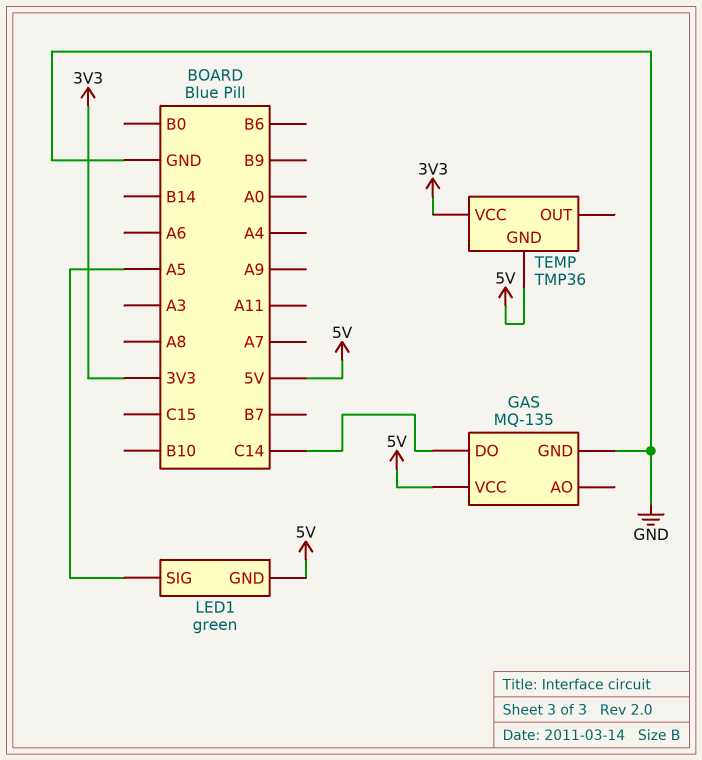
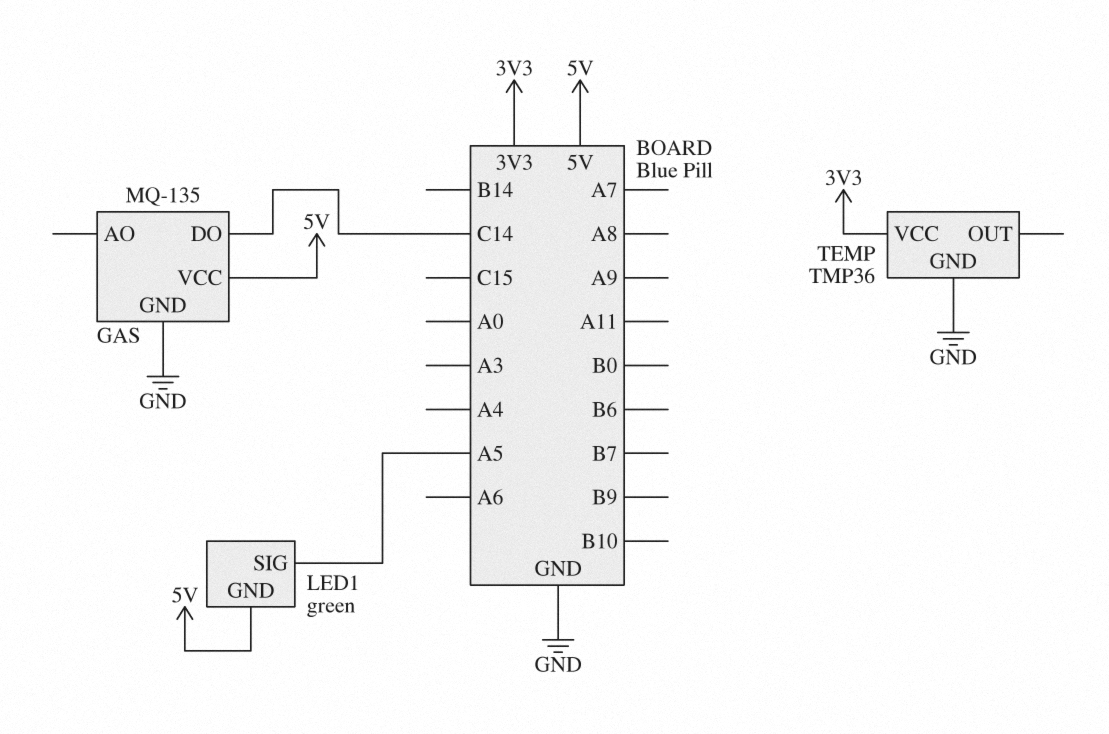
TEMP pin GND: 5V -> GND

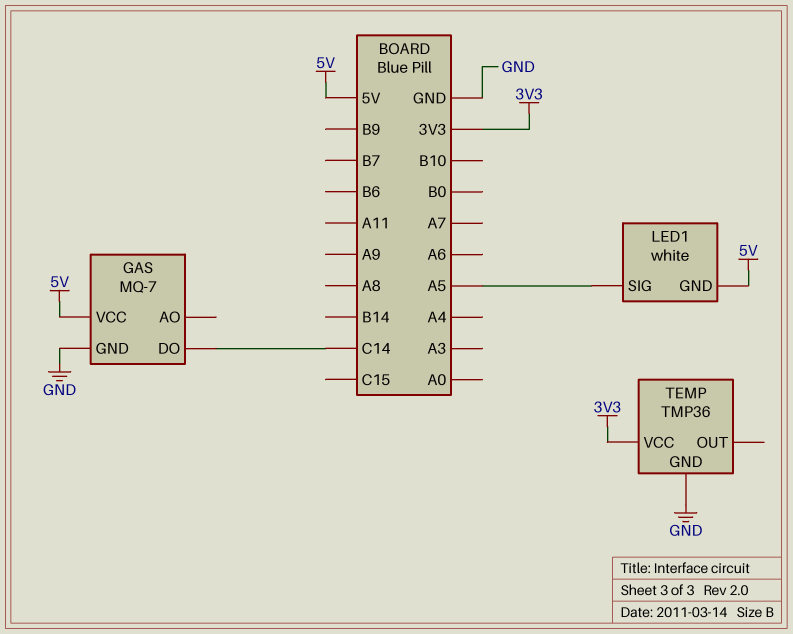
GAS: MQ-135 -> MQ-7
LED1: green -> white

